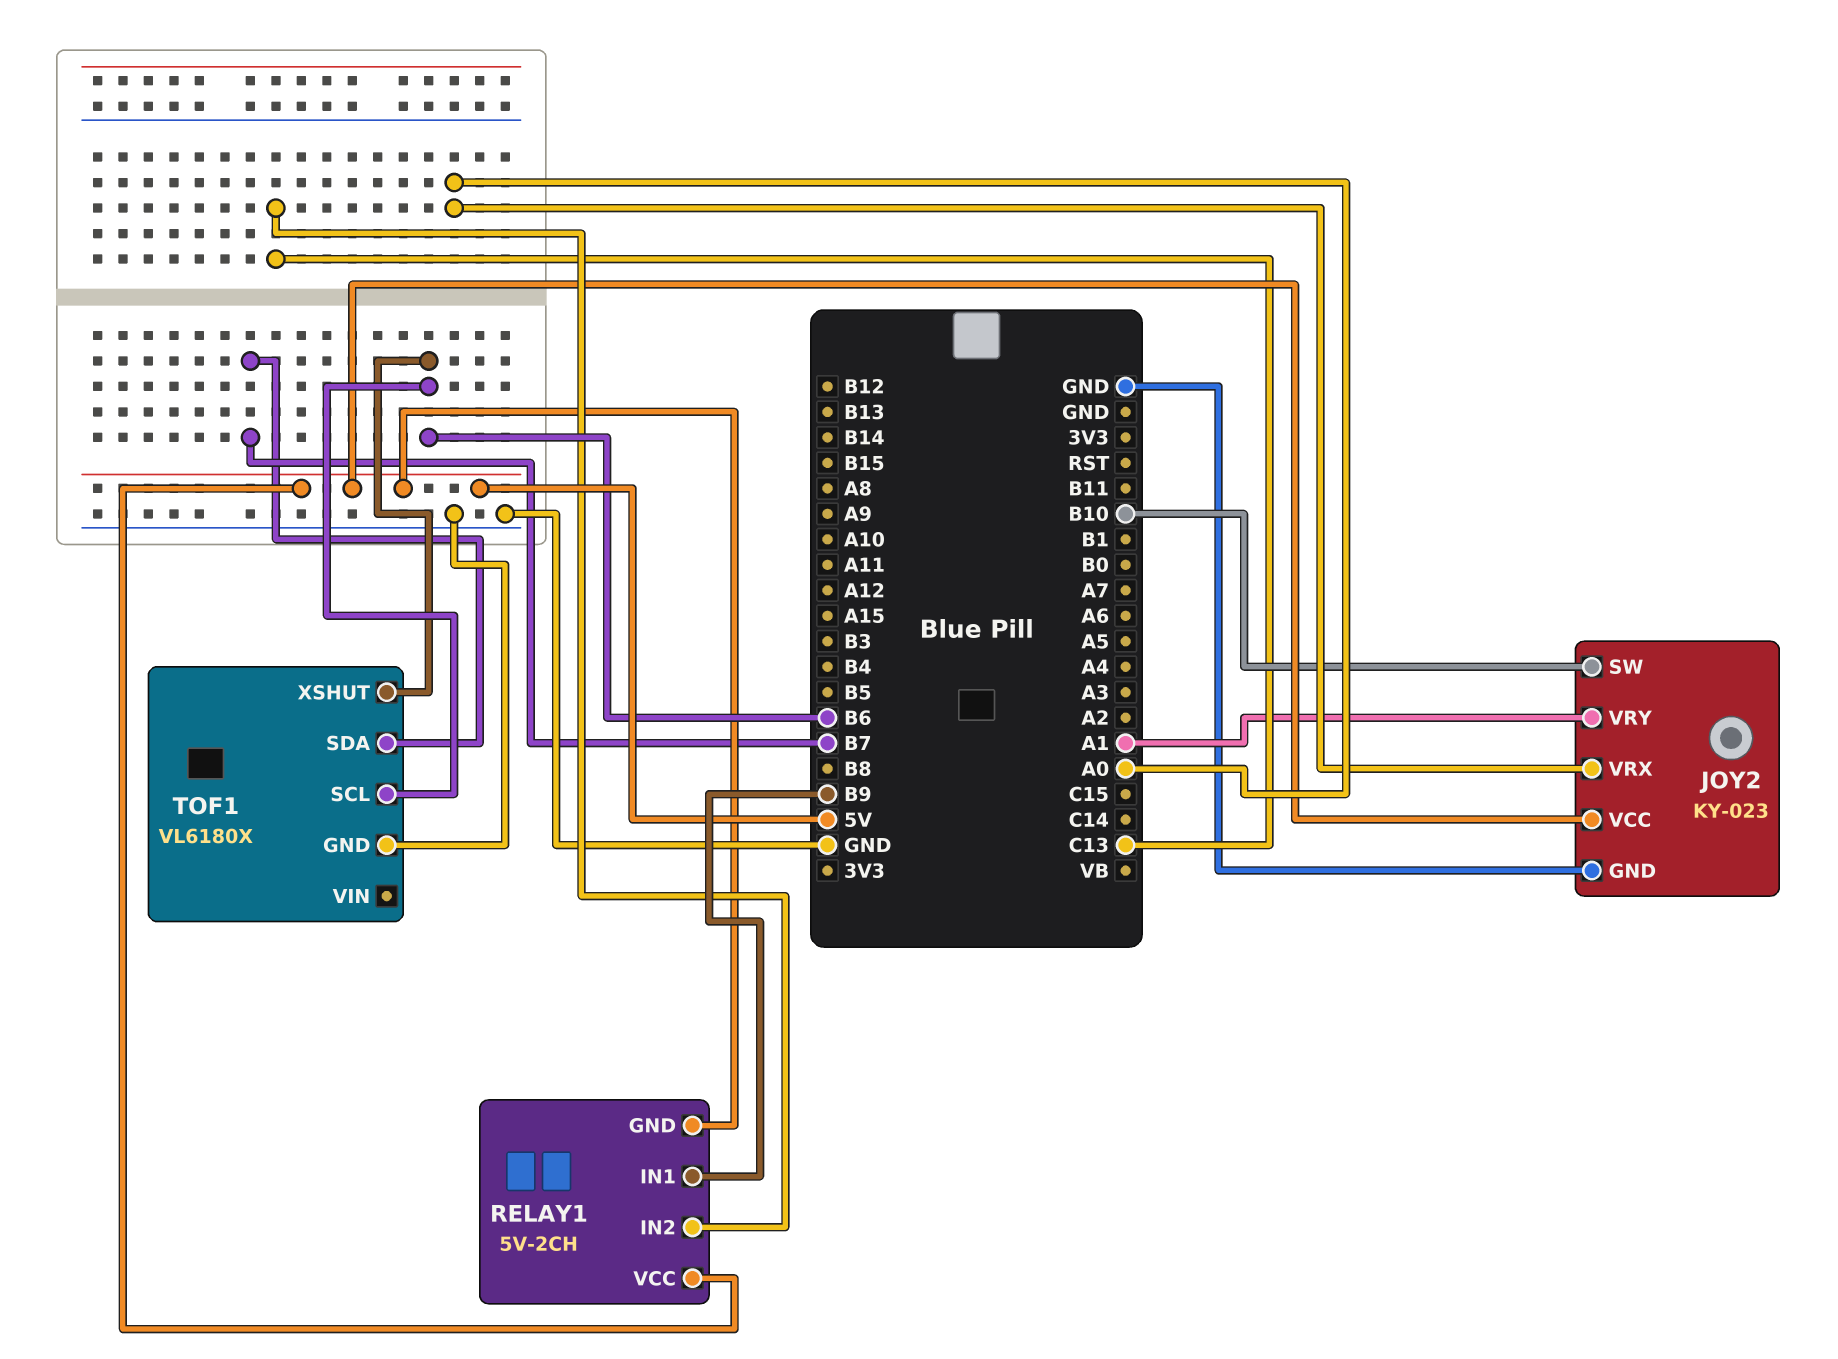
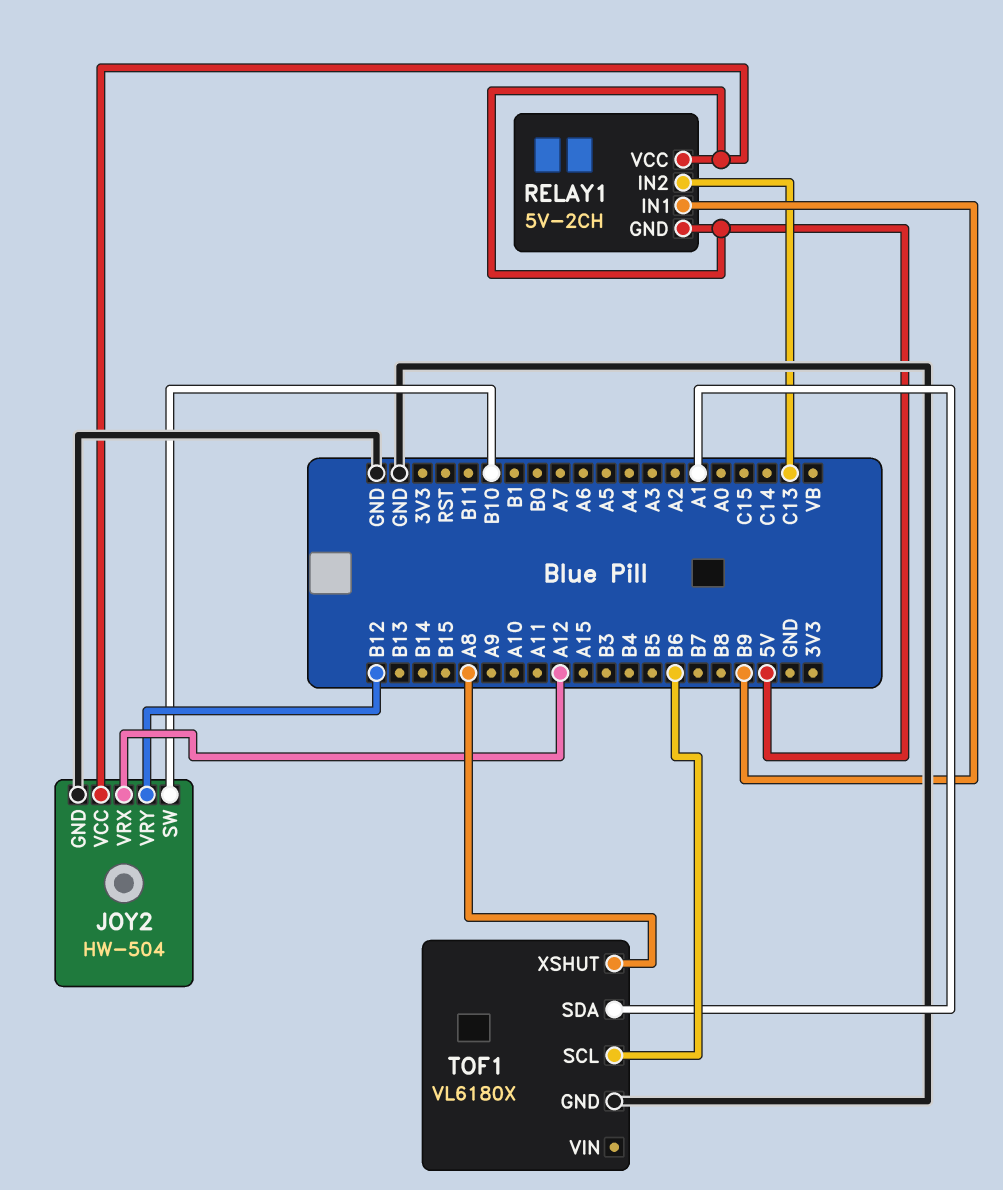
JOY2: KY-023 -> HW-504
JOY2 pin VRX: A0 -> A12
JOY2 pin VRY: A1 -> B12
TOF1 pin SDA: B7 -> A1
TOF1 pin XSHUT: B6 -> A8

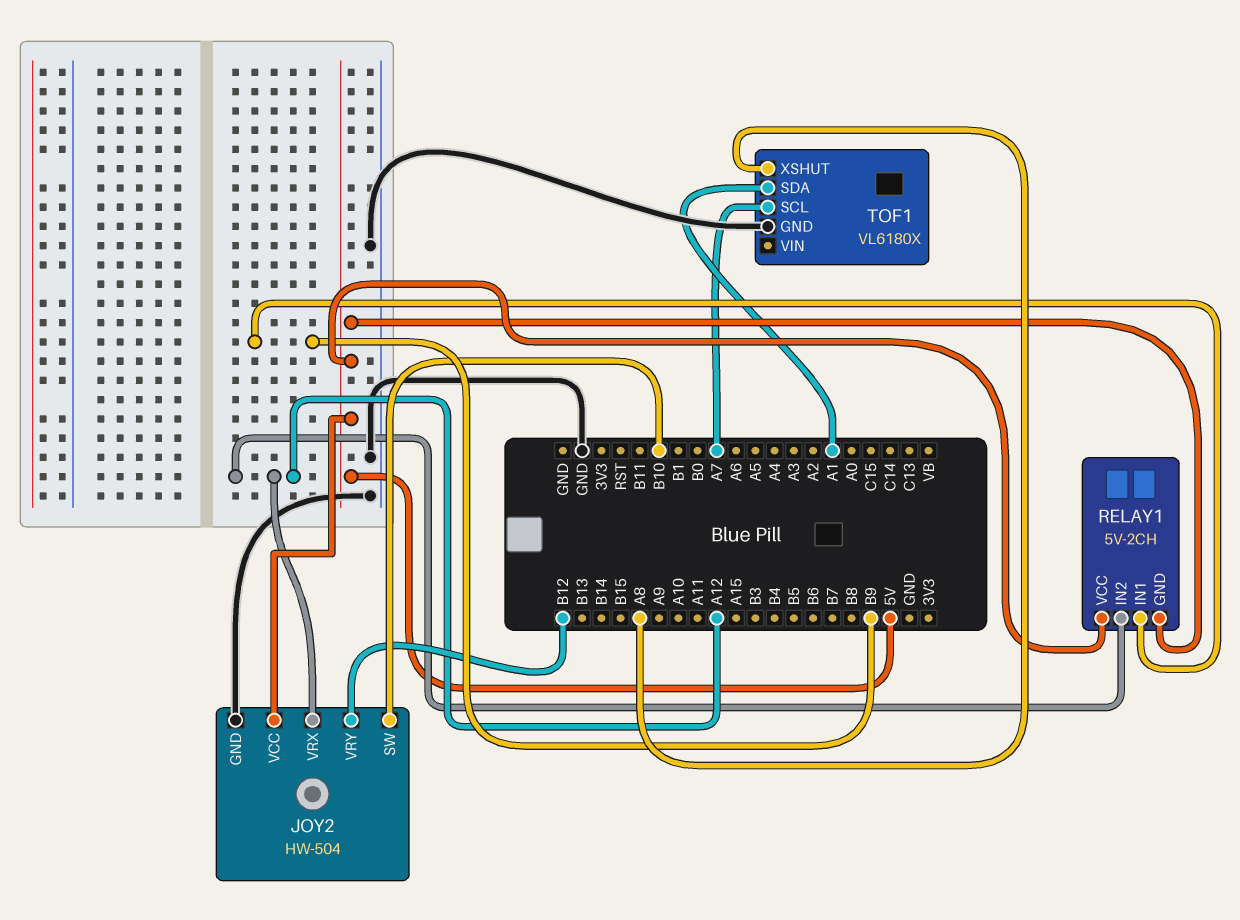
RELAY1 pin IN2: C13 -> A12
TOF1 pin SCL: B6 -> A7

